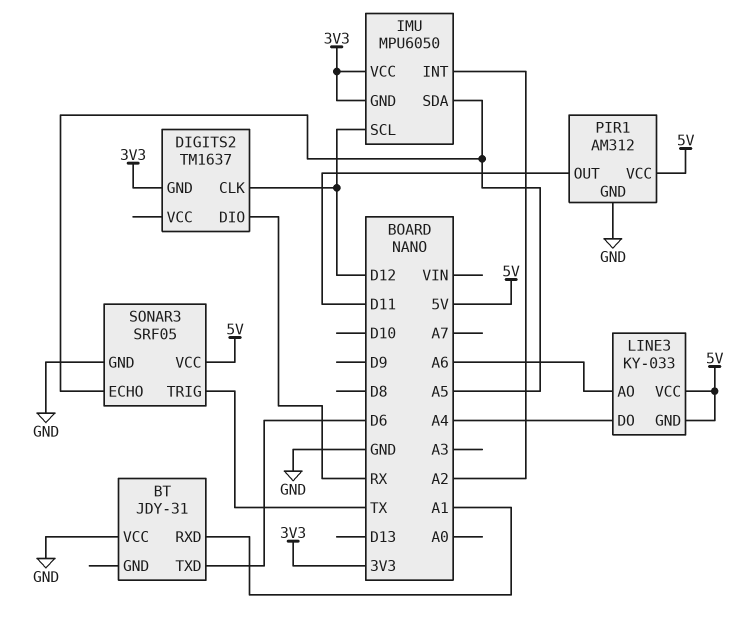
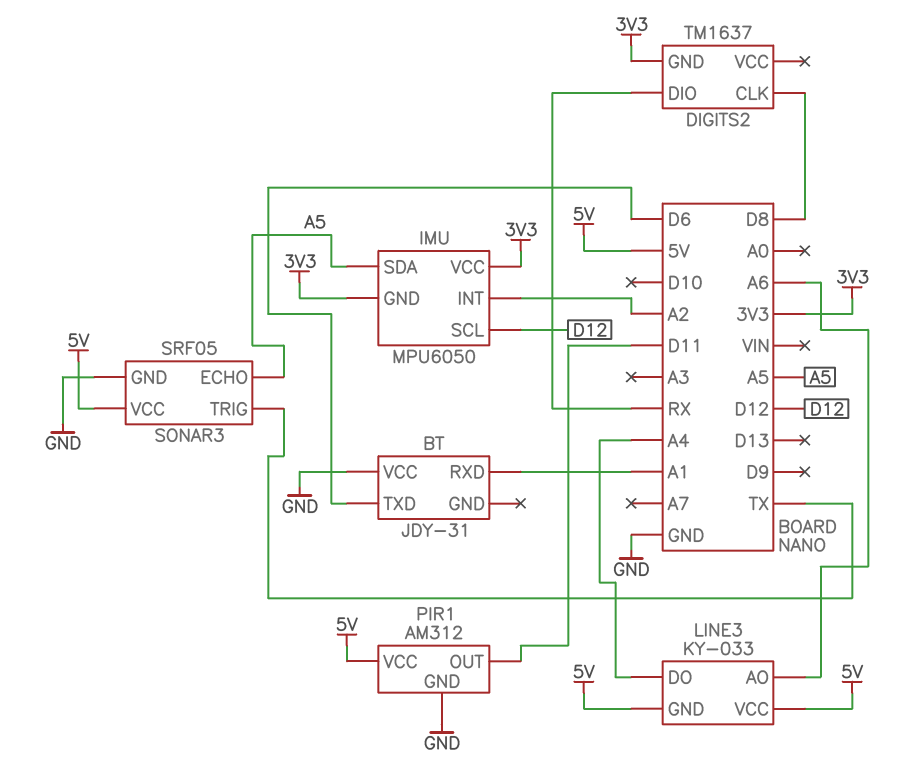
DIGITS2 pin CLK: D12 -> D8

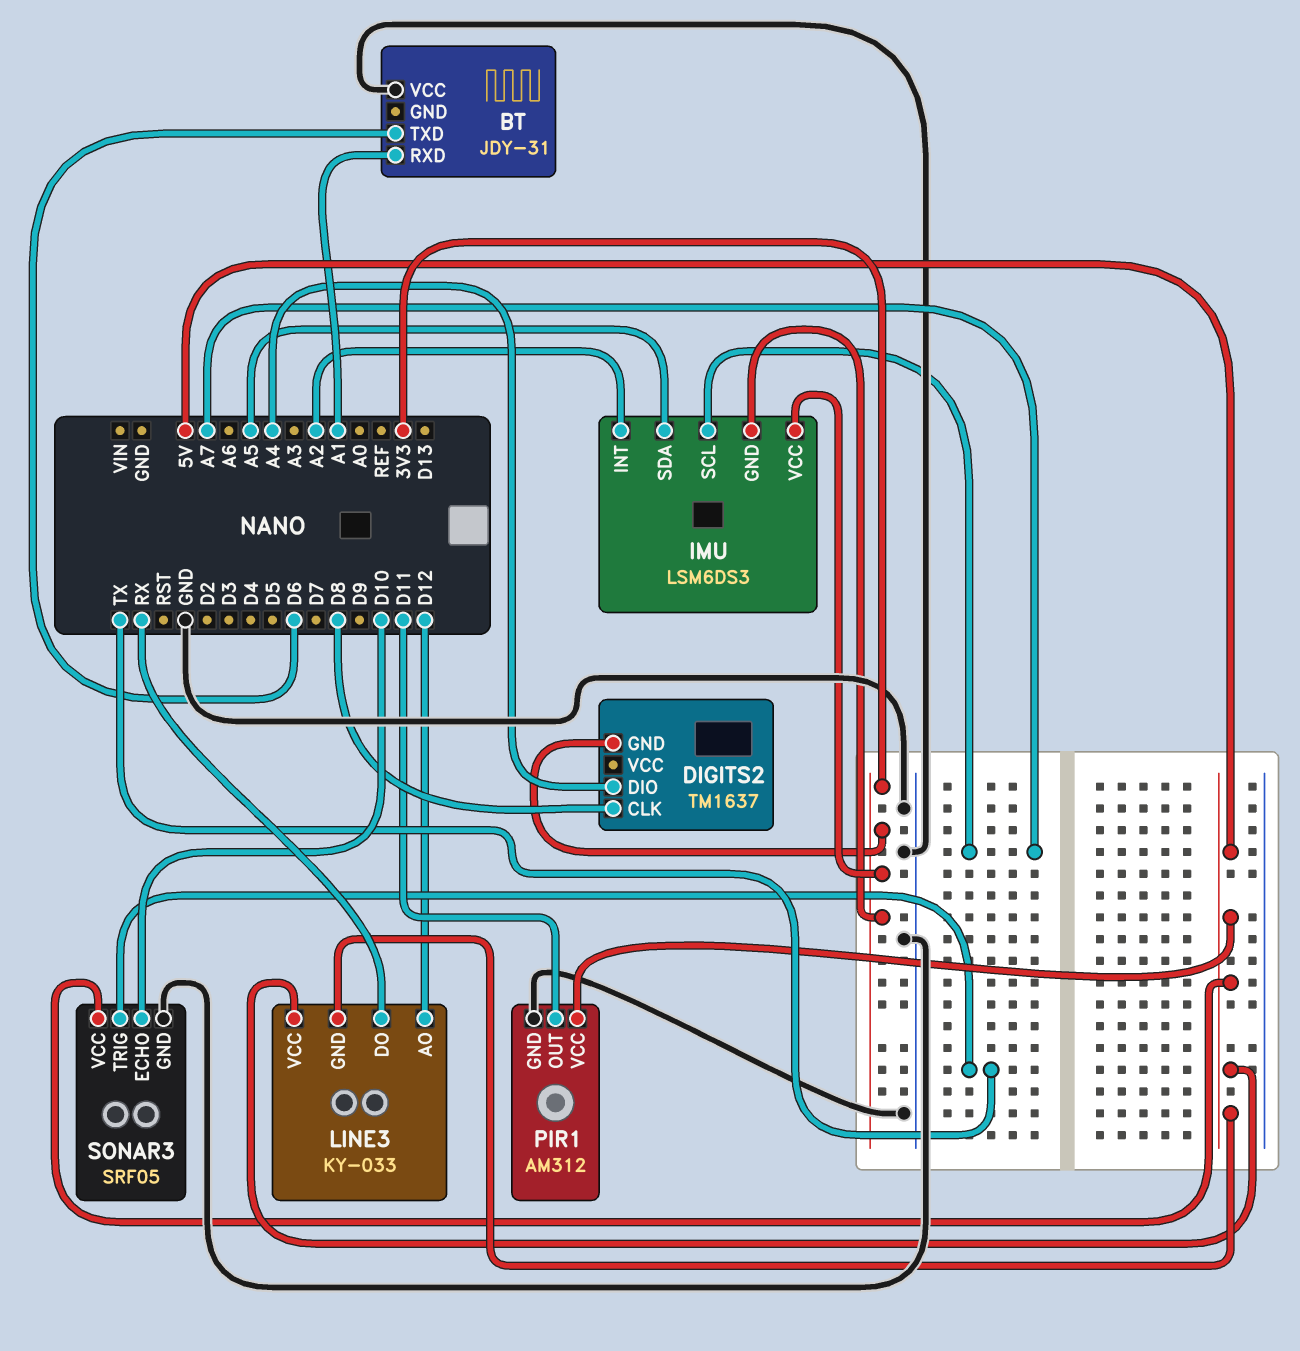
DIGITS2 pin DIO: RX -> A4
IMU: MPU6050 -> LSM6DS3
IMU pin SCL: D12 -> A7
LINE3 pin AO: A6 -> D12
LINE3 pin DO: A4 -> RX
SONAR3 pin ECHO: A5 -> D10

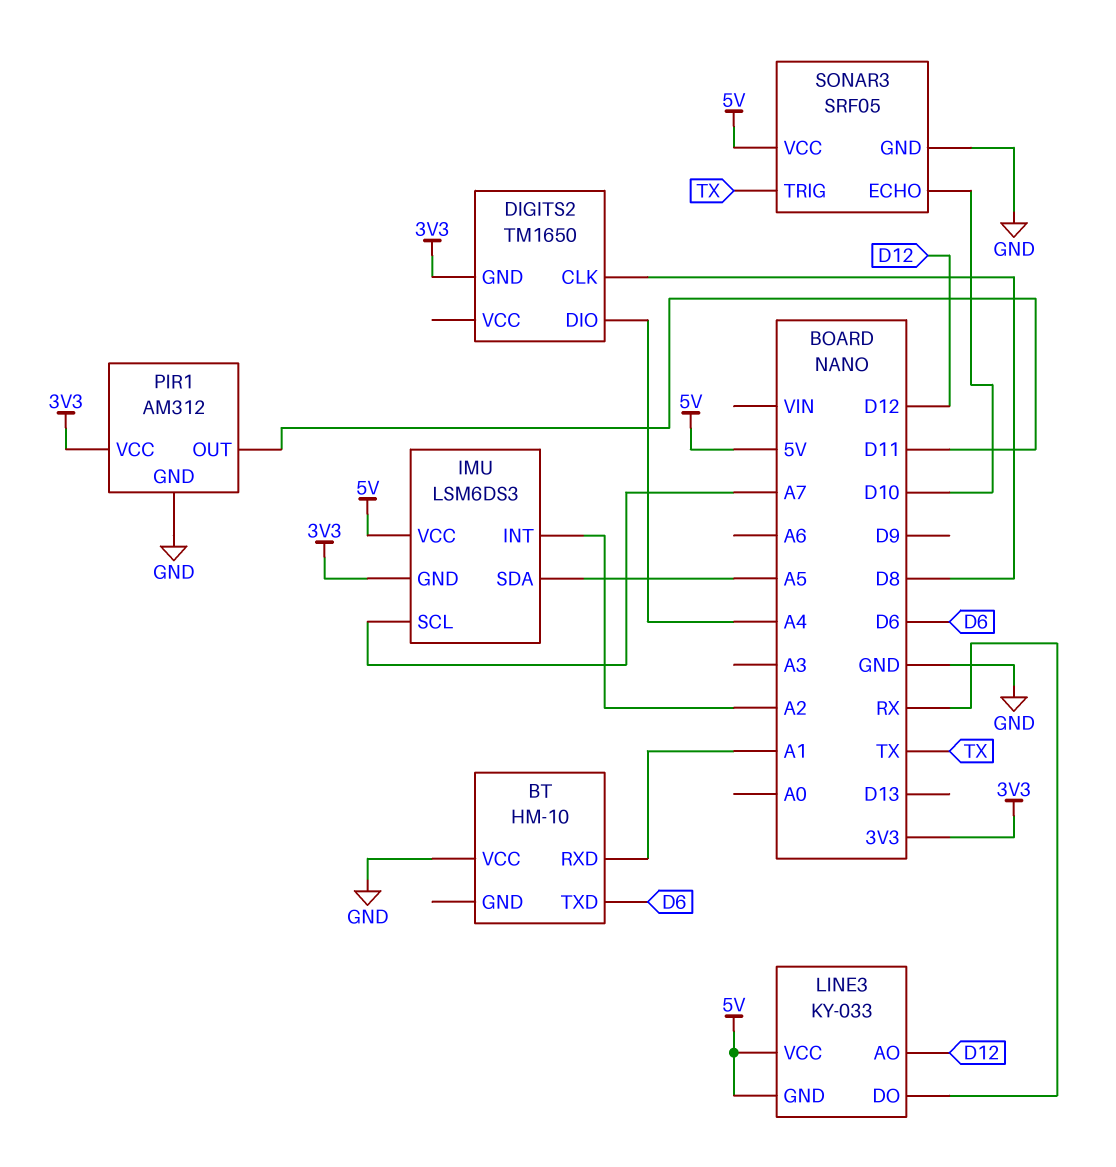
BT: JDY-31 -> HM-10
DIGITS2: TM1637 -> TM1650
IMU pin VCC: 3V3 -> 5V
PIR1 pin VCC: 5V -> 3V3

